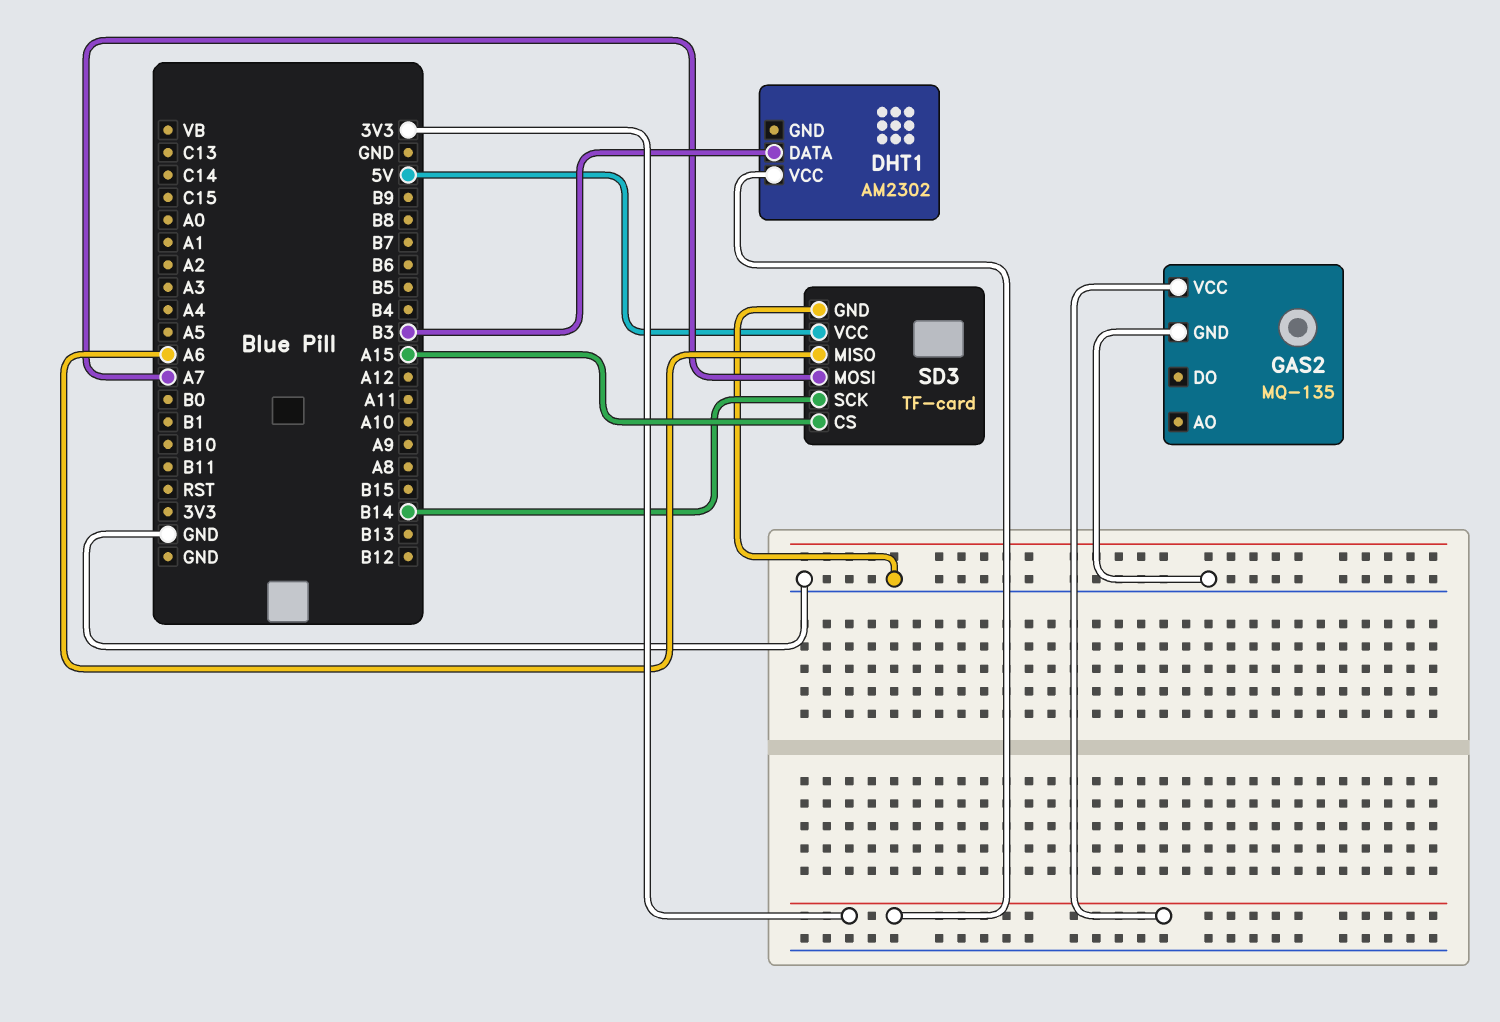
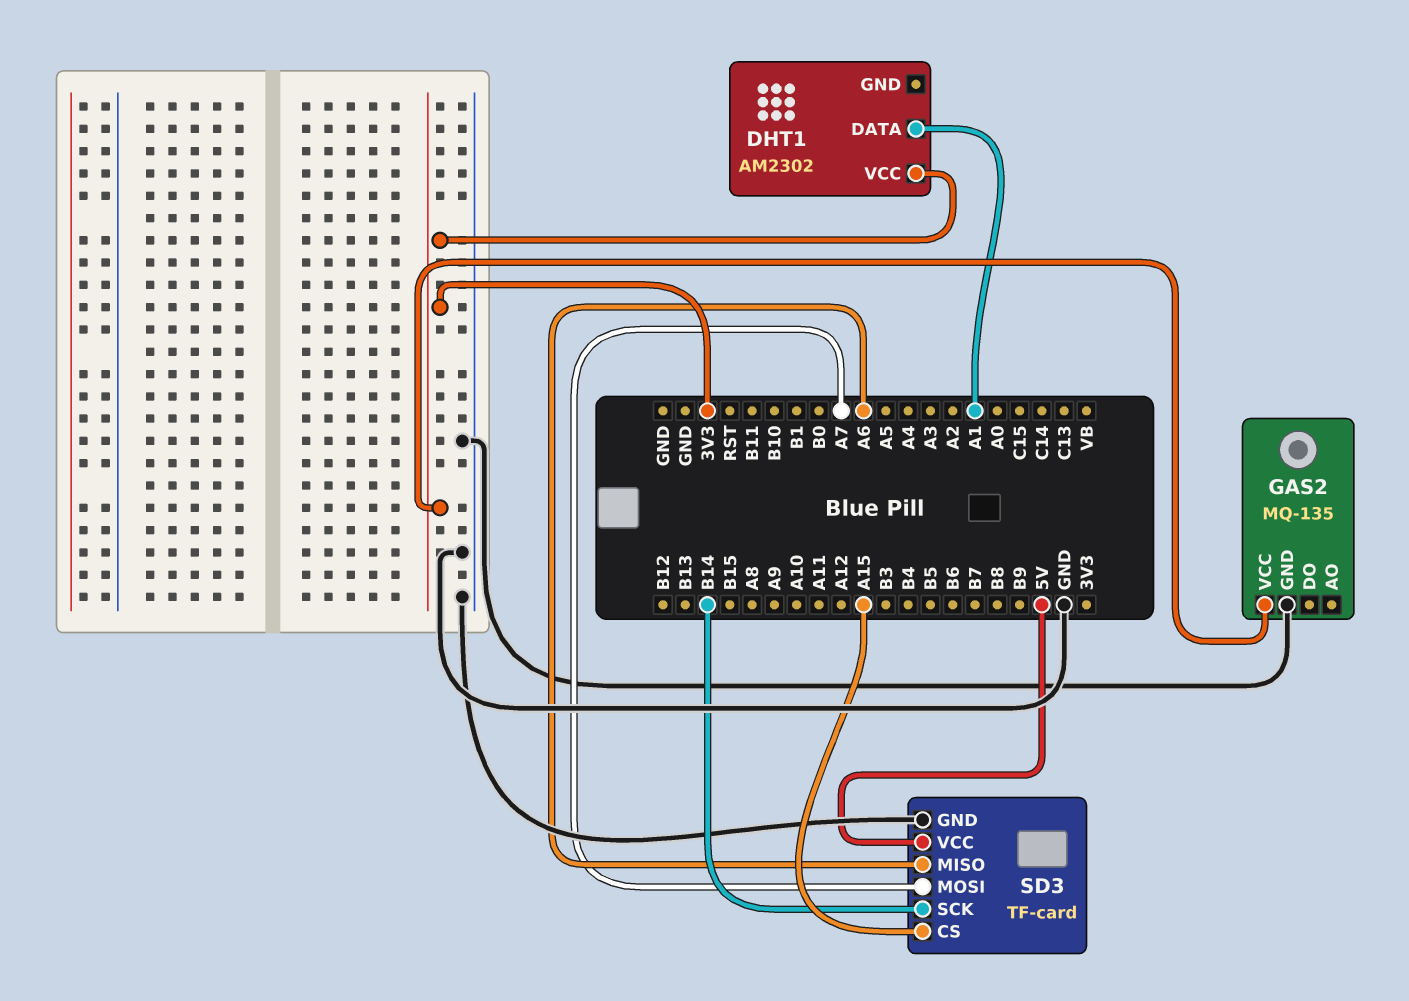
DHT1 pin DATA: B3 -> A1

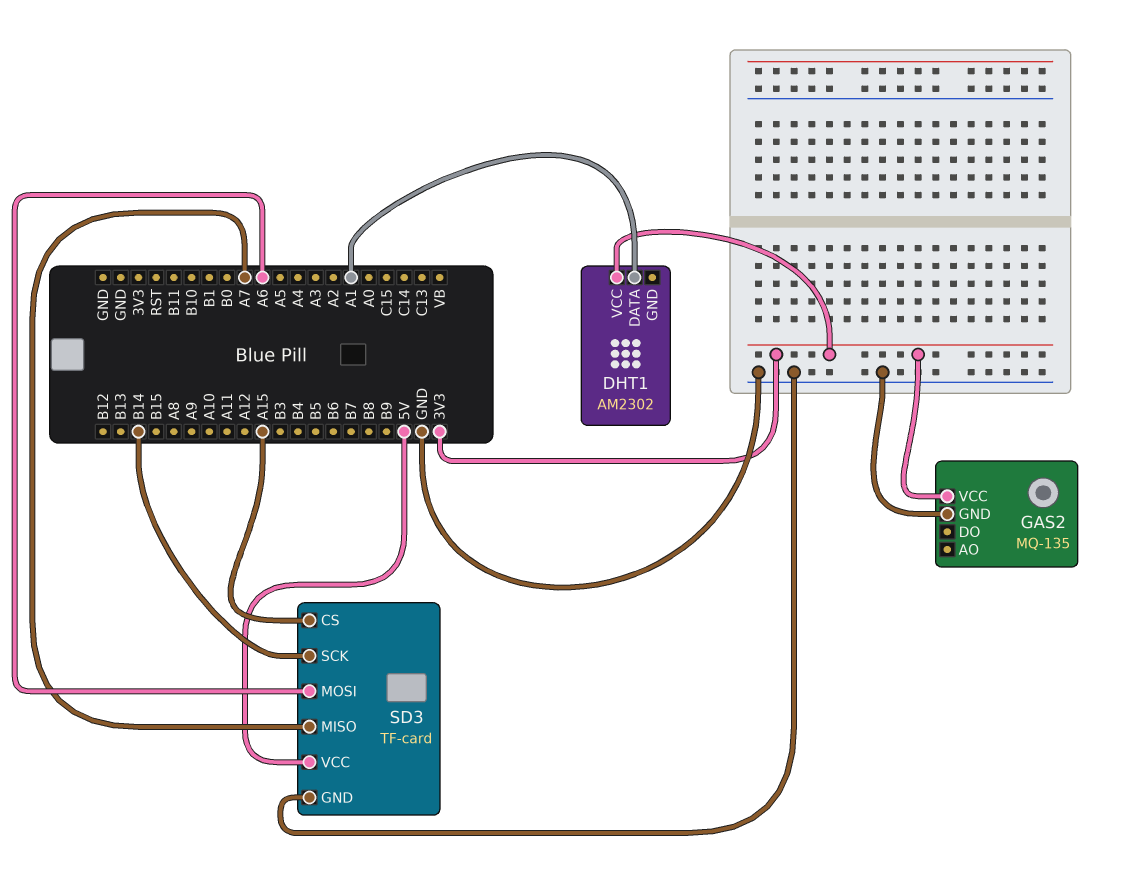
SD3 pin MISO: A6 -> A7
SD3 pin MOSI: A7 -> A6

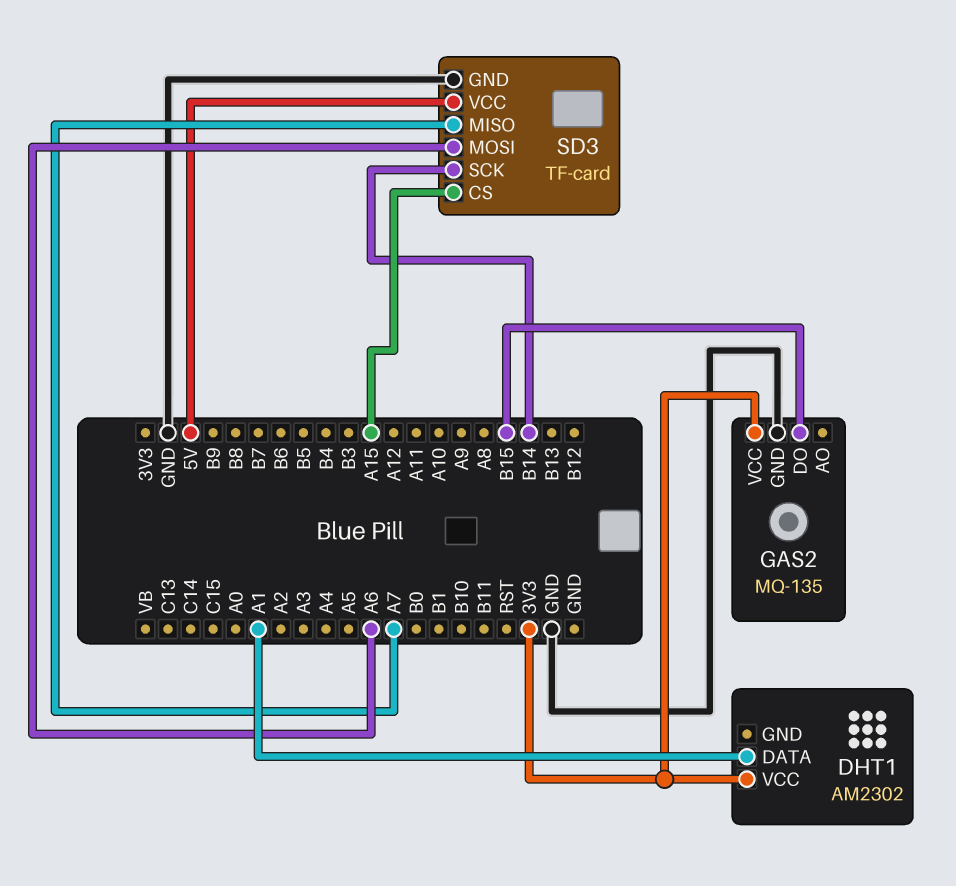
GAS2 pin DO: none -> B15

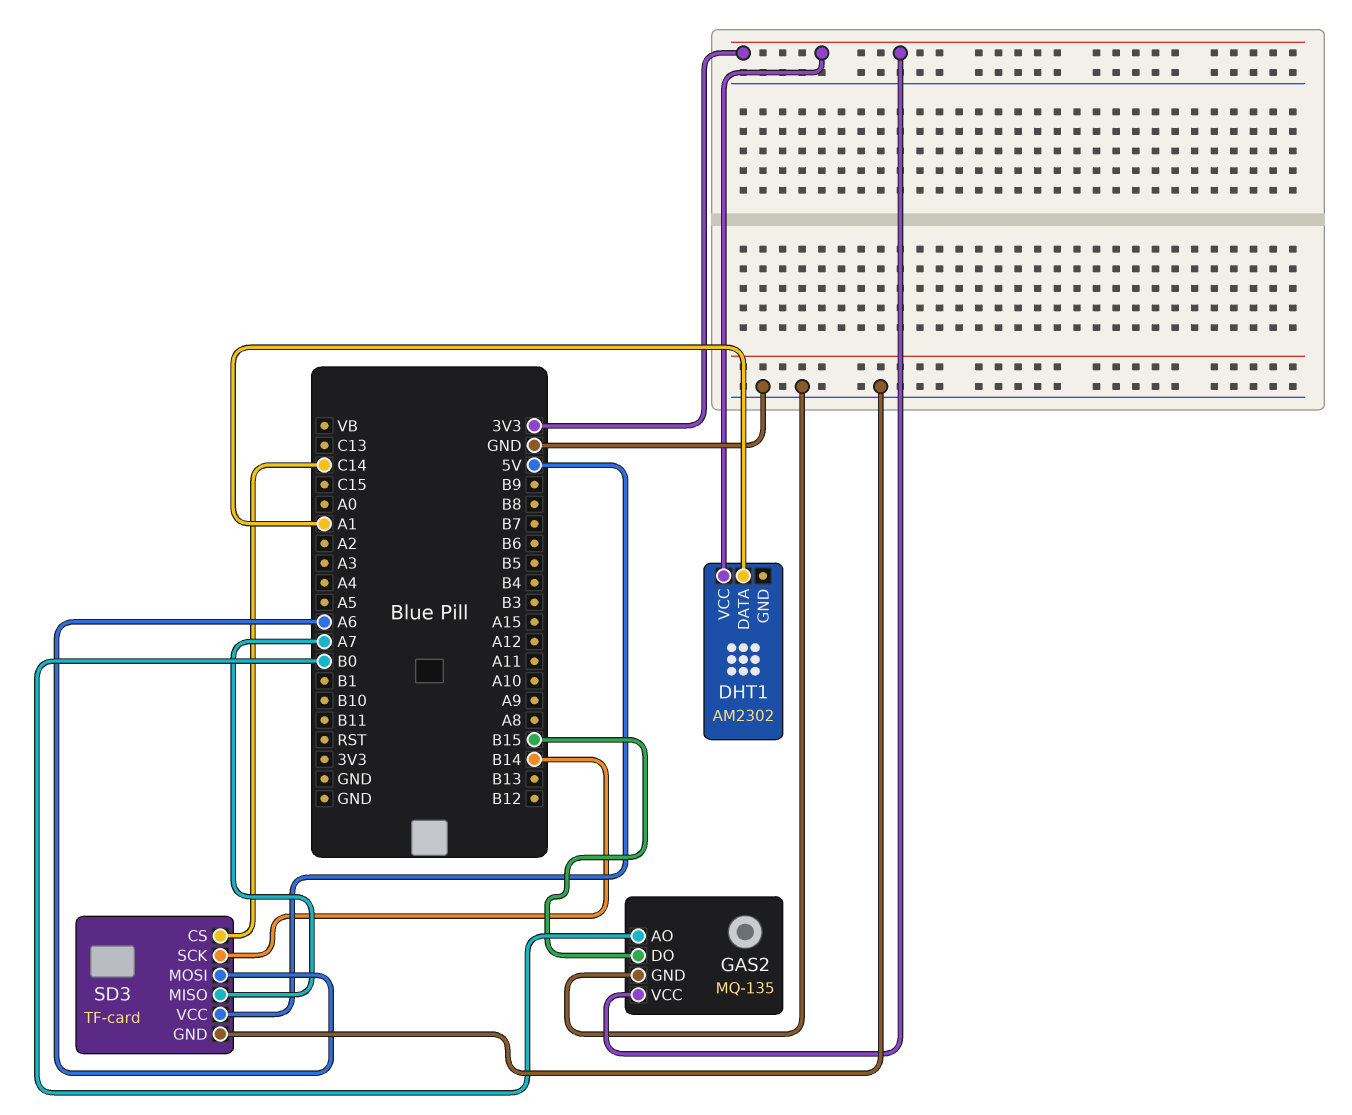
GAS2 pin AO: none -> B0
SD3 pin CS: A15 -> C14

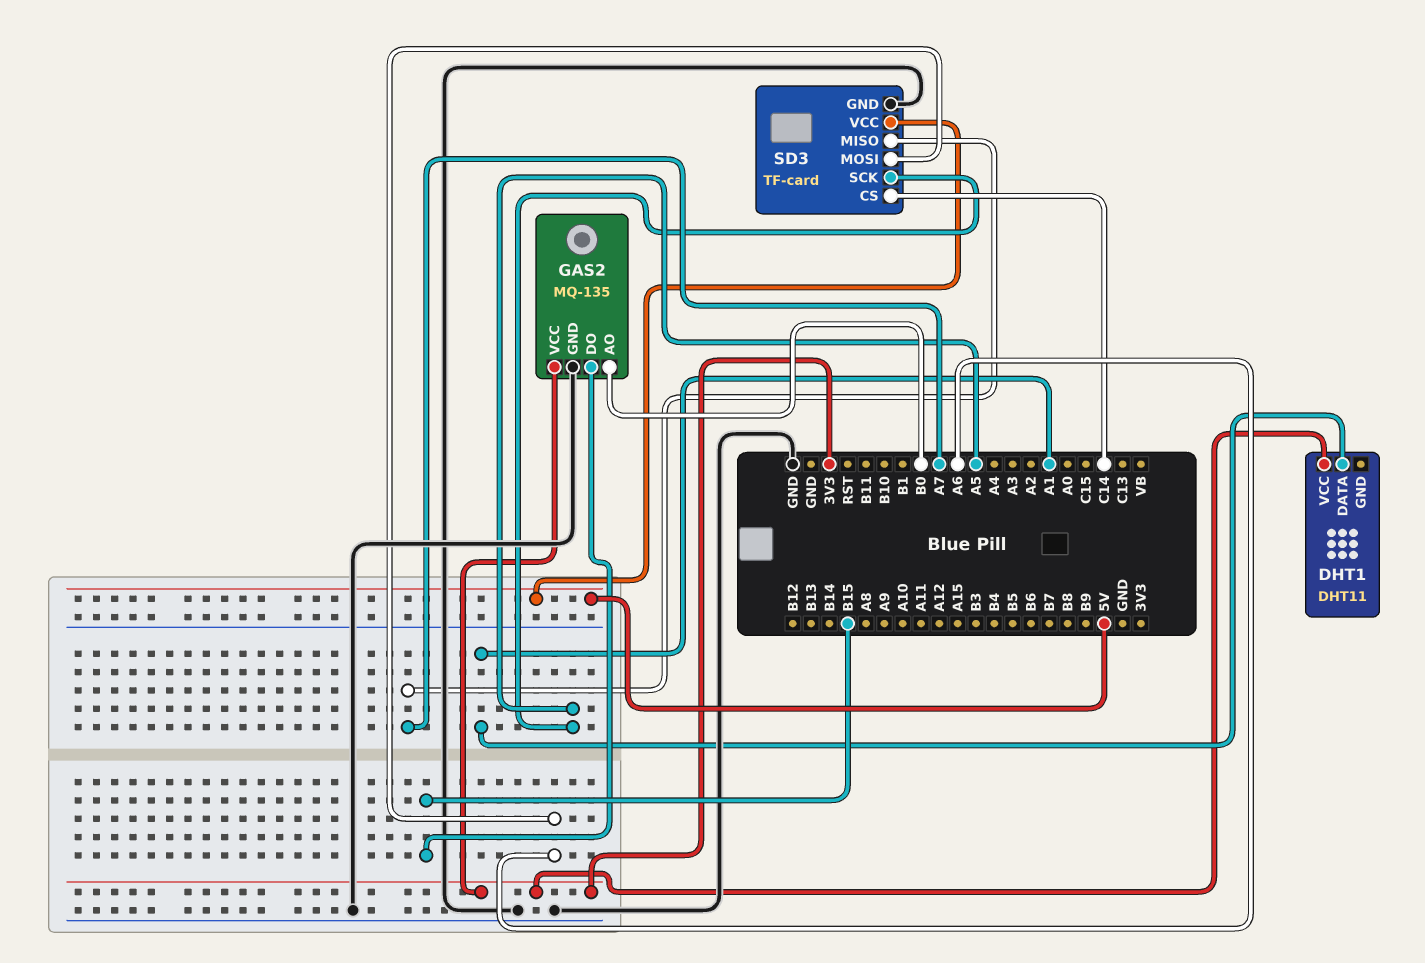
DHT1: AM2302 -> DHT11
SD3 pin SCK: B14 -> A5

